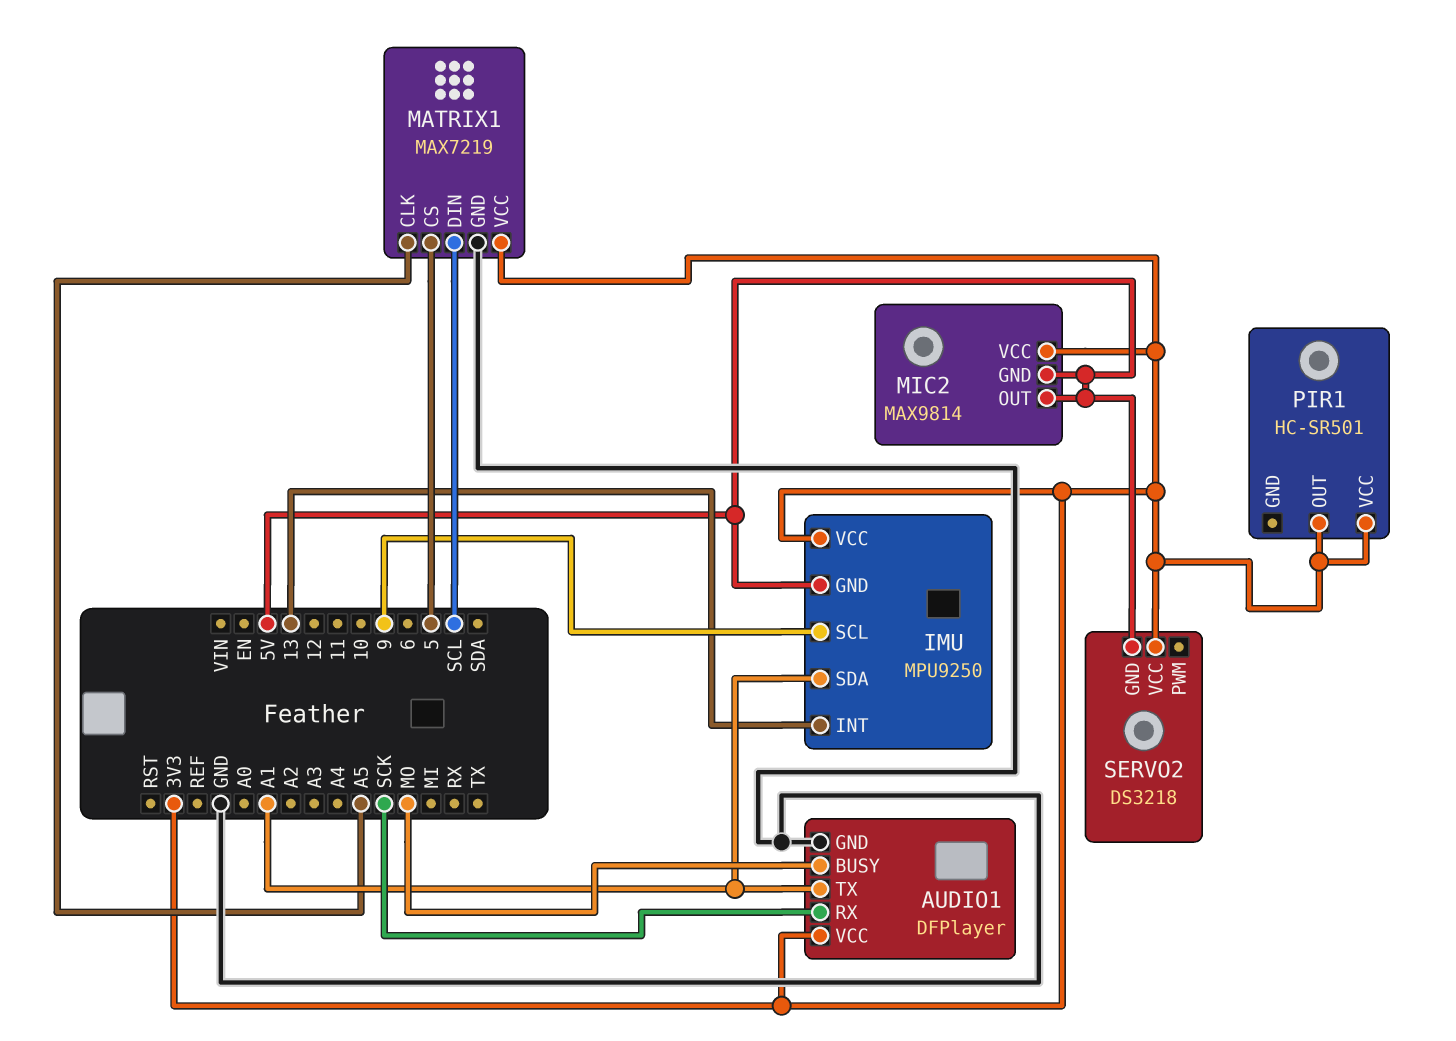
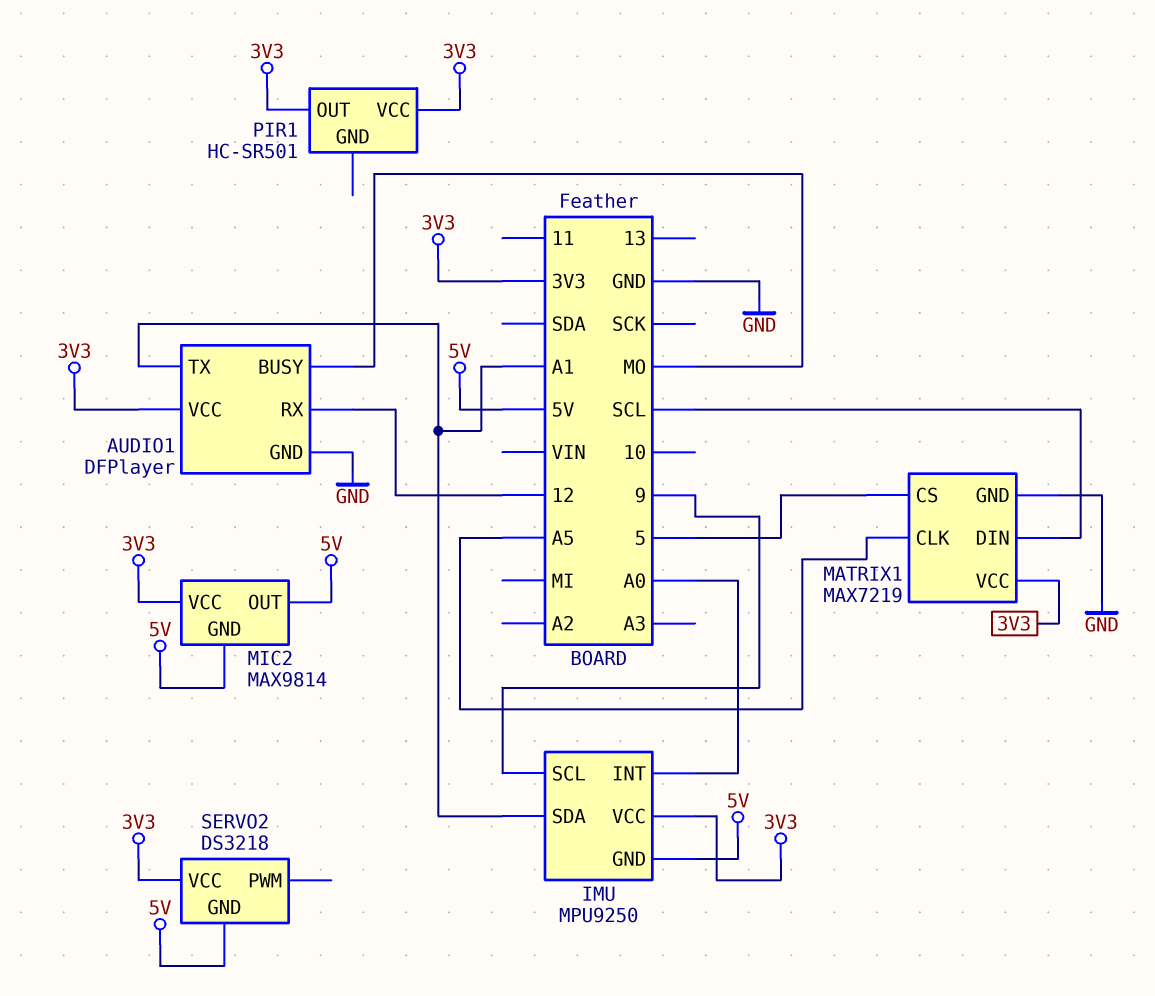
AUDIO1 pin RX: SCK -> 12
IMU pin INT: 13 -> A0

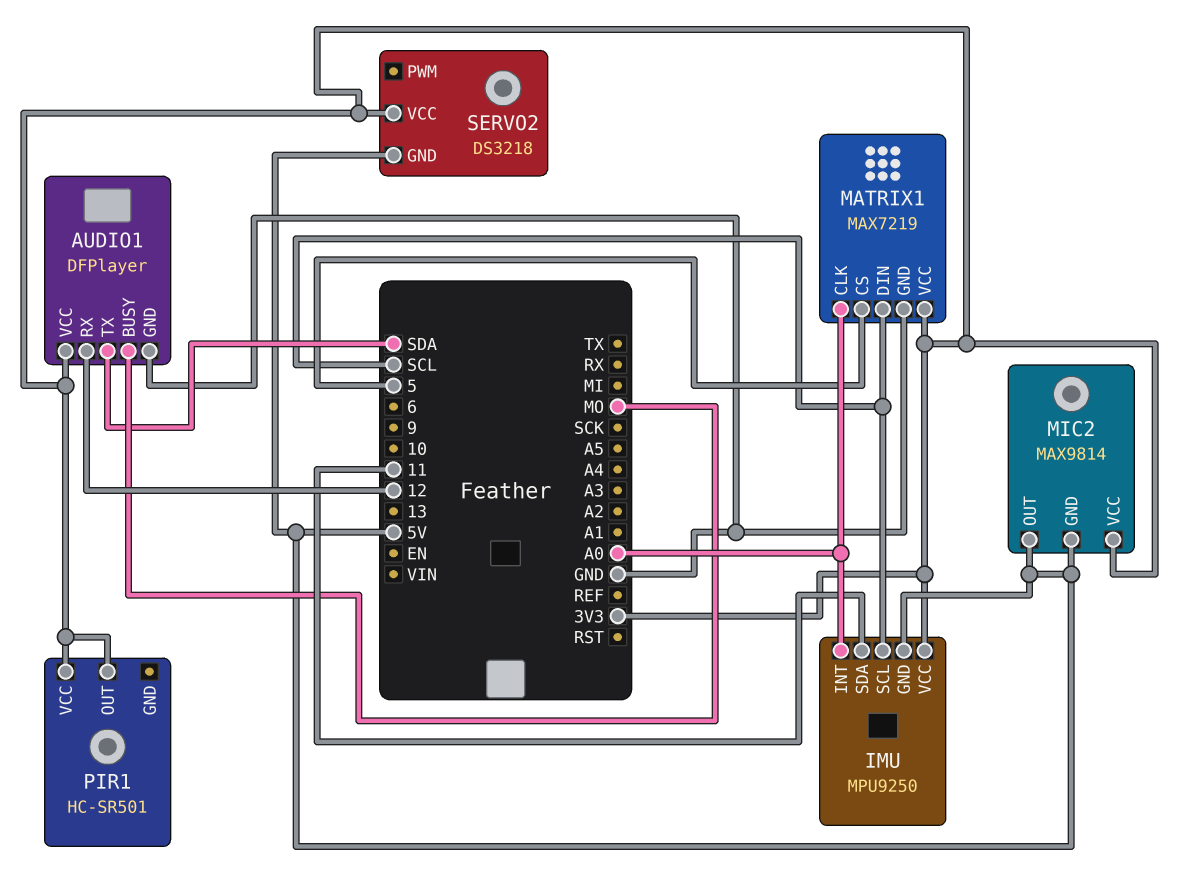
AUDIO1 pin TX: A1 -> SDA
IMU pin SCL: 9 -> SCL
IMU pin SDA: A1 -> 11
MATRIX1 pin CLK: A5 -> A0

